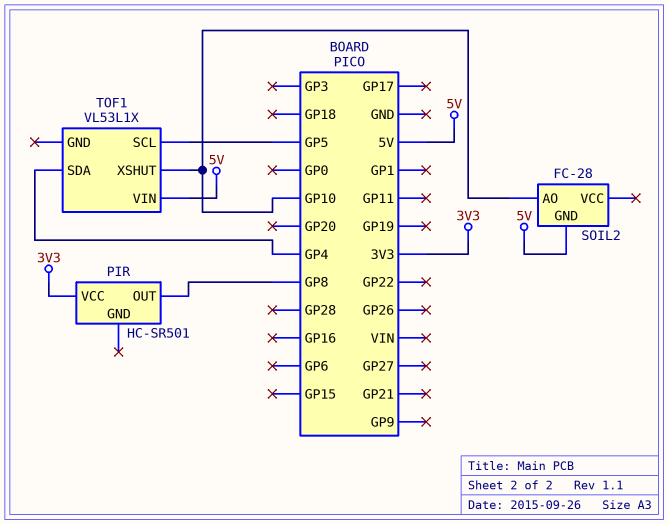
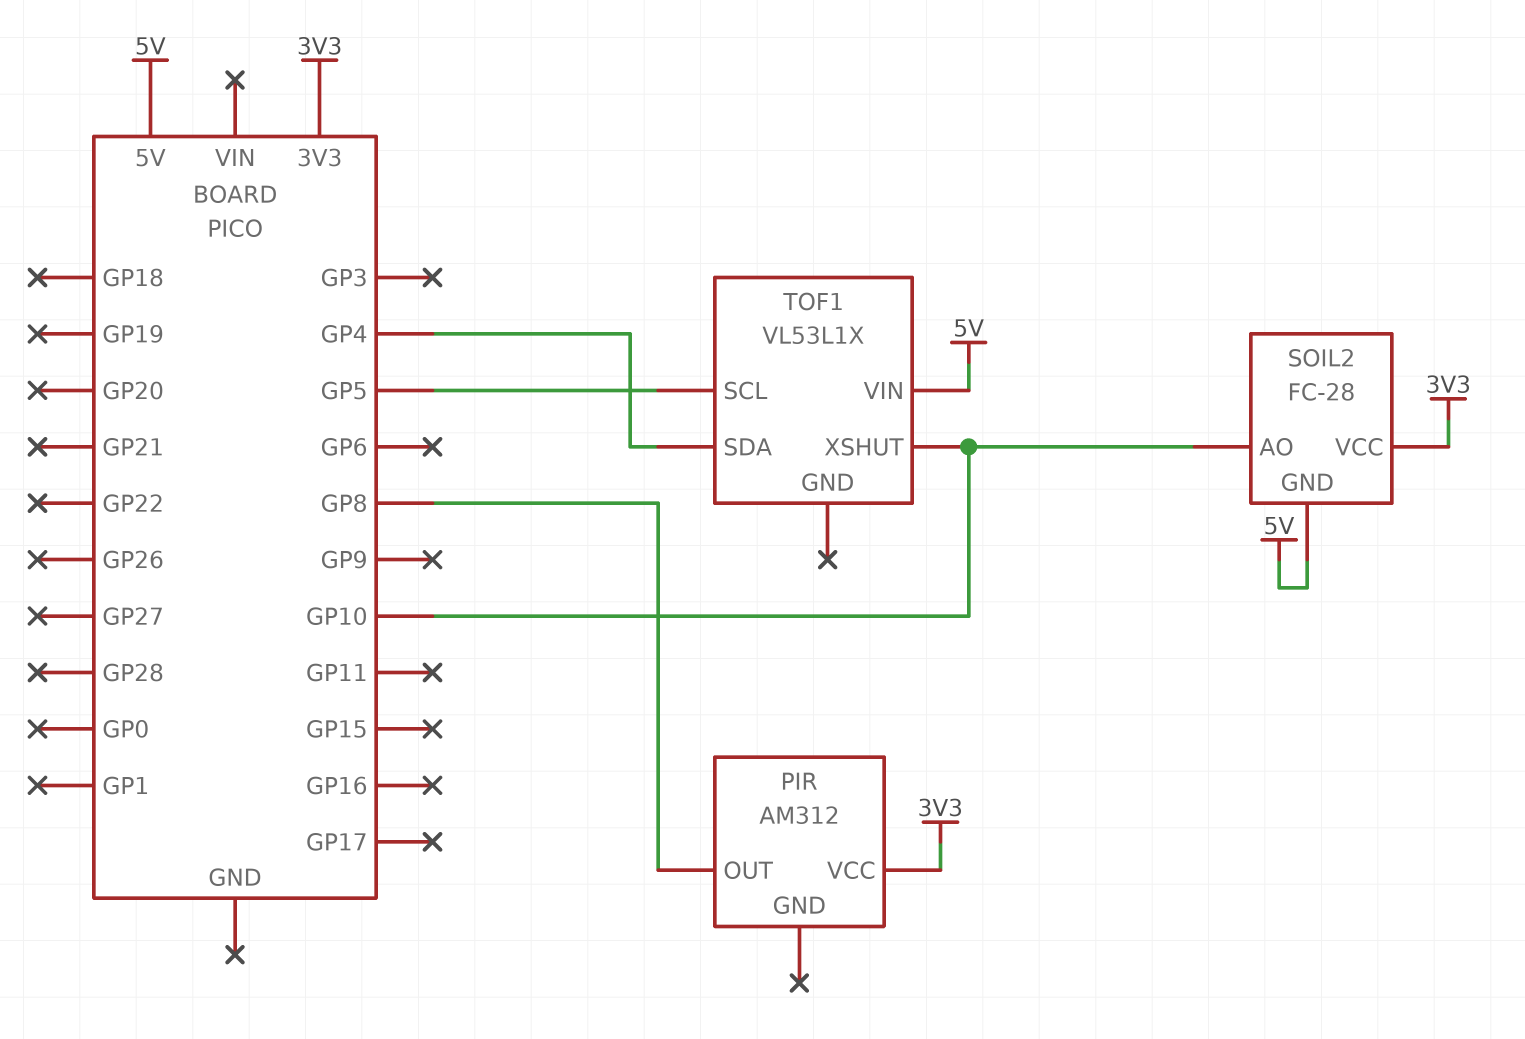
PIR: HC-SR501 -> AM312
SOIL2 pin VCC: none -> 3V3

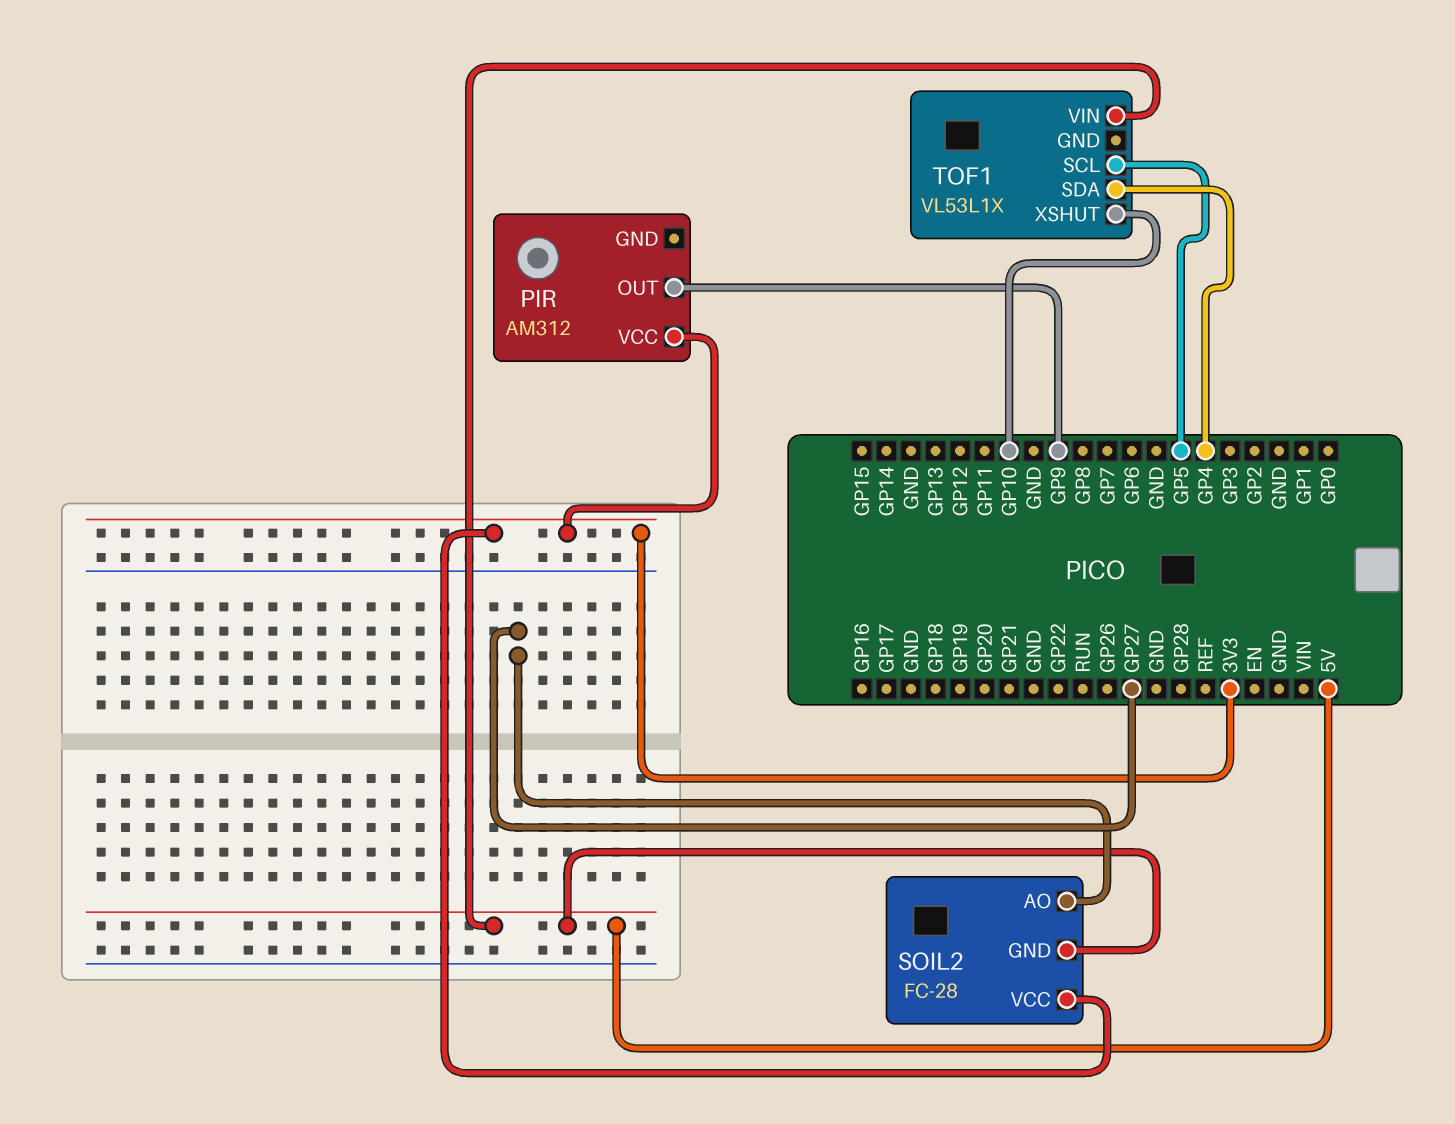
PIR pin OUT: GP8 -> GP9
SOIL2 pin AO: GP10 -> GP27

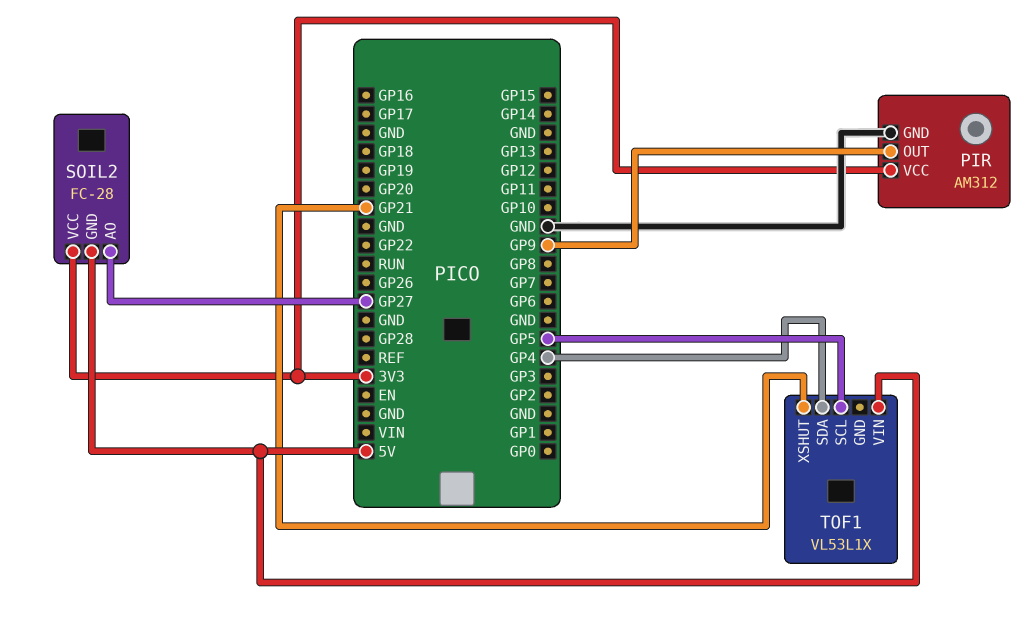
PIR pin GND: none -> GND
TOF1 pin XSHUT: GP10 -> GP21

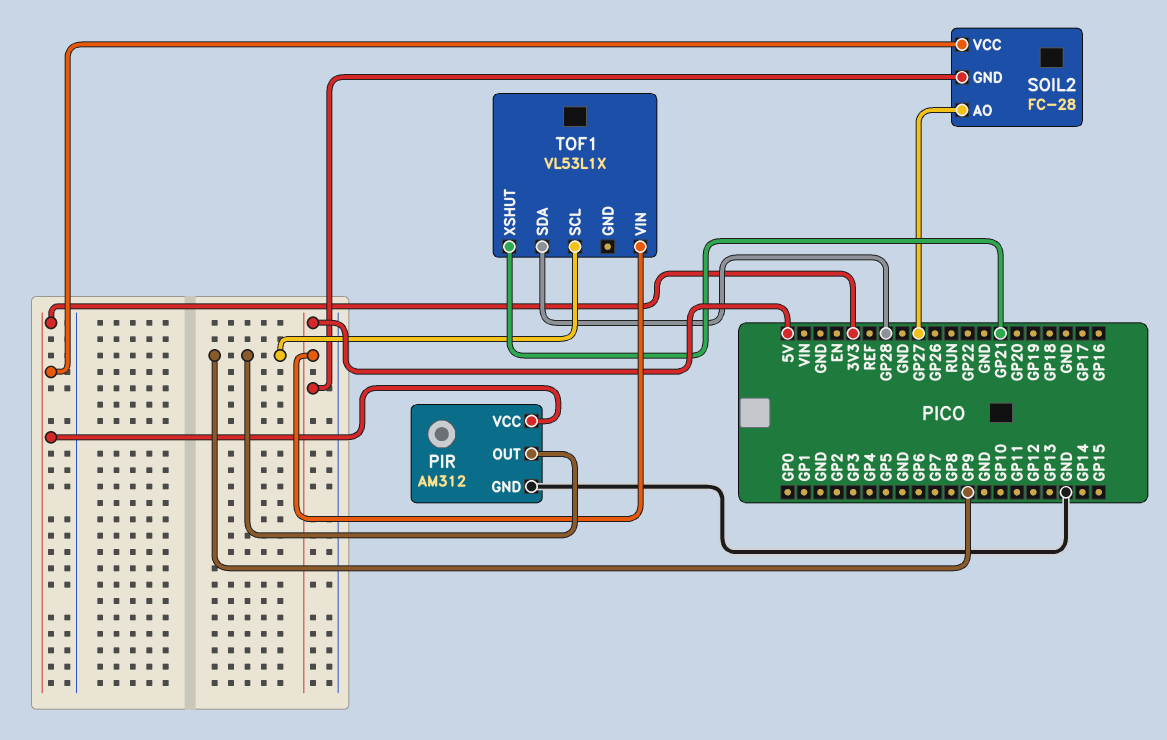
TOF1 pin SCL: GP5 -> GP9
TOF1 pin SDA: GP4 -> GP28

